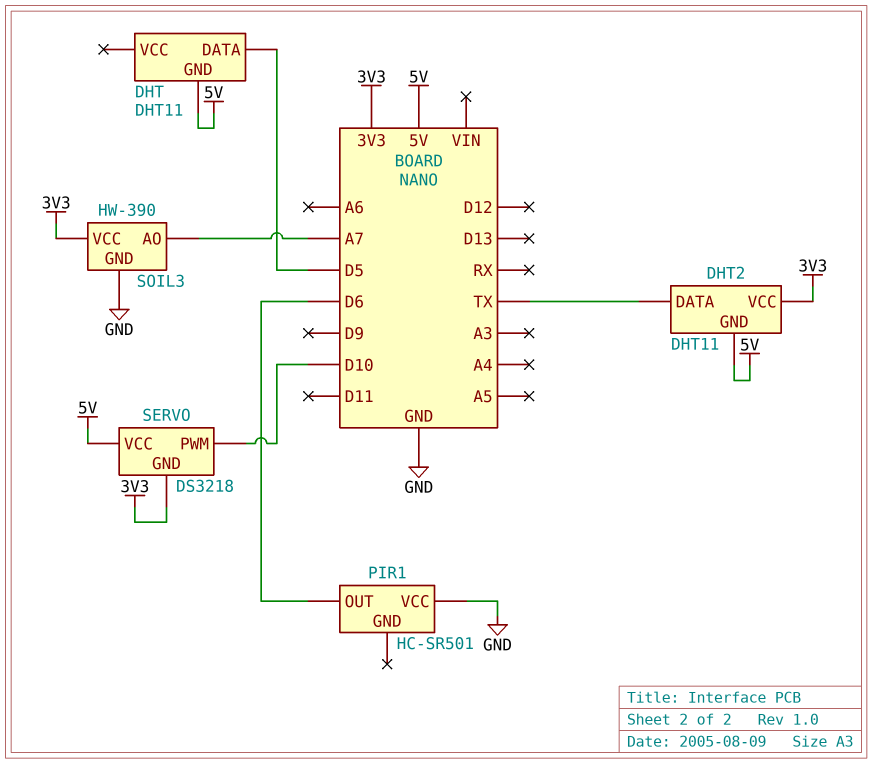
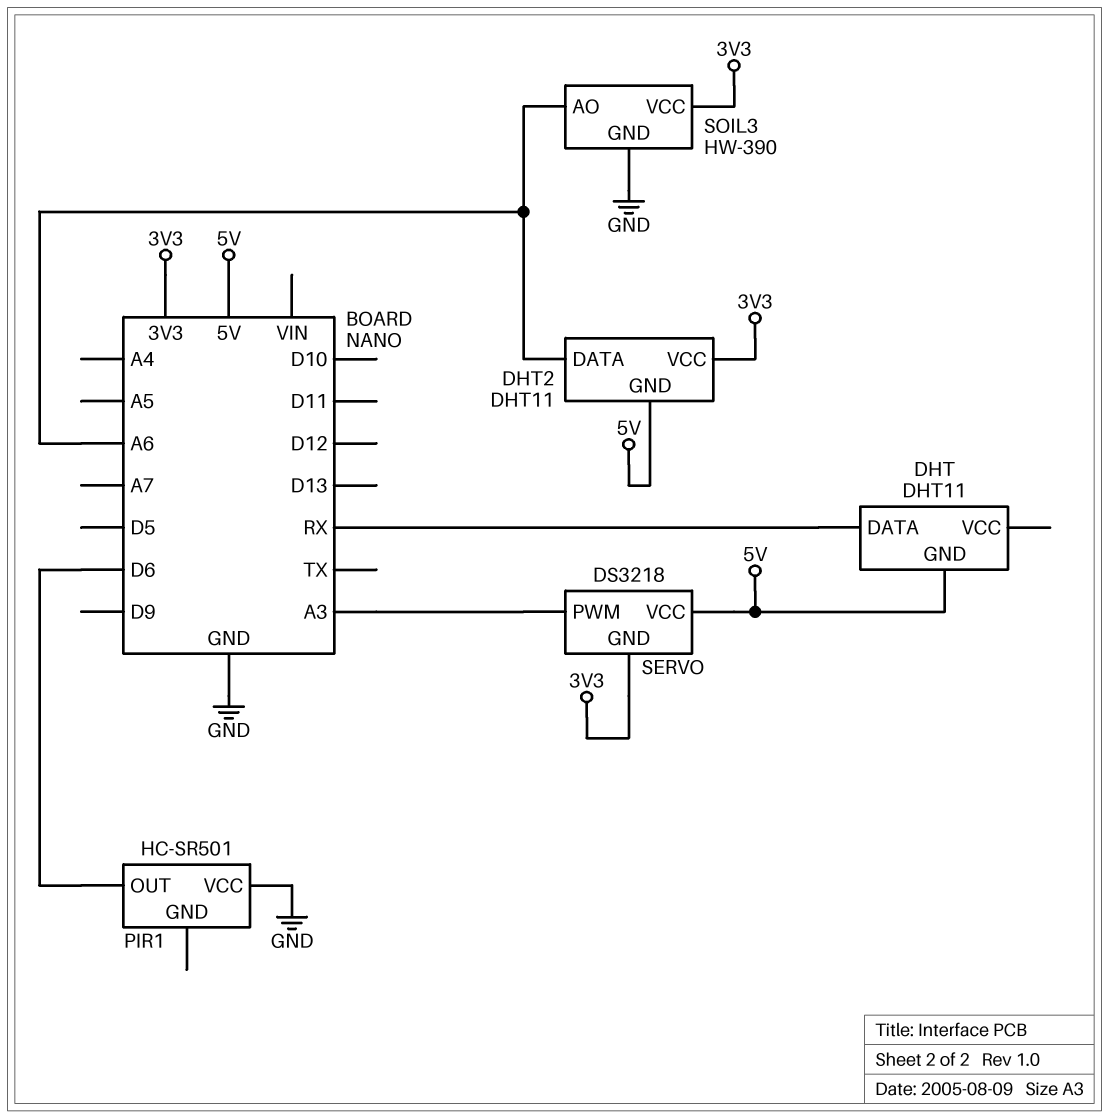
DHT pin DATA: D5 -> RX
DHT2 pin DATA: TX -> A6
SERVO pin PWM: D10 -> A3
SOIL3 pin AO: A7 -> A6

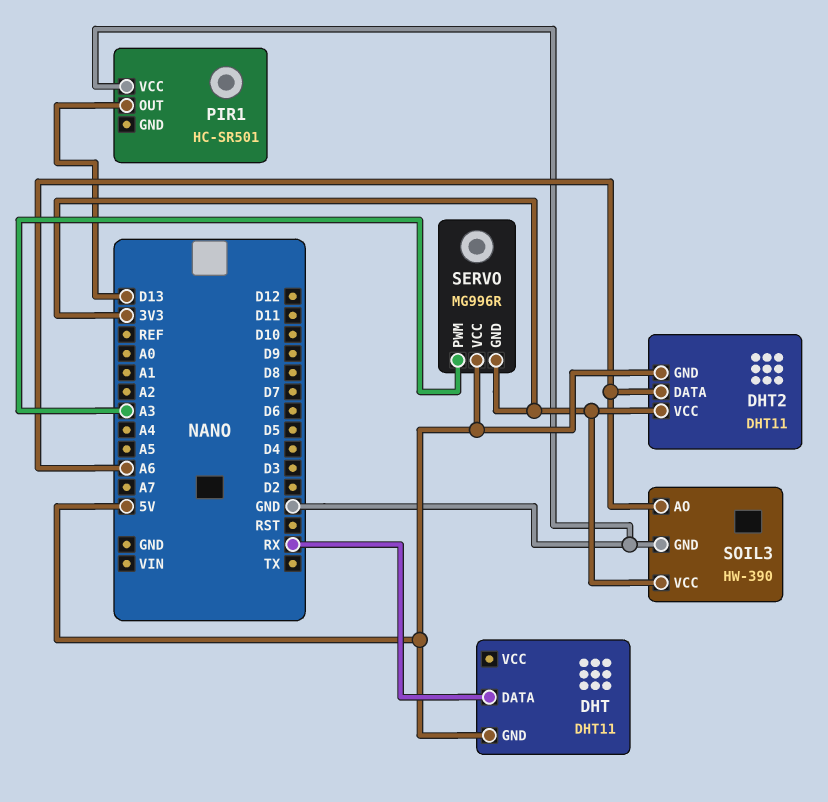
PIR1 pin OUT: D6 -> D13
SERVO: DS3218 -> MG996R

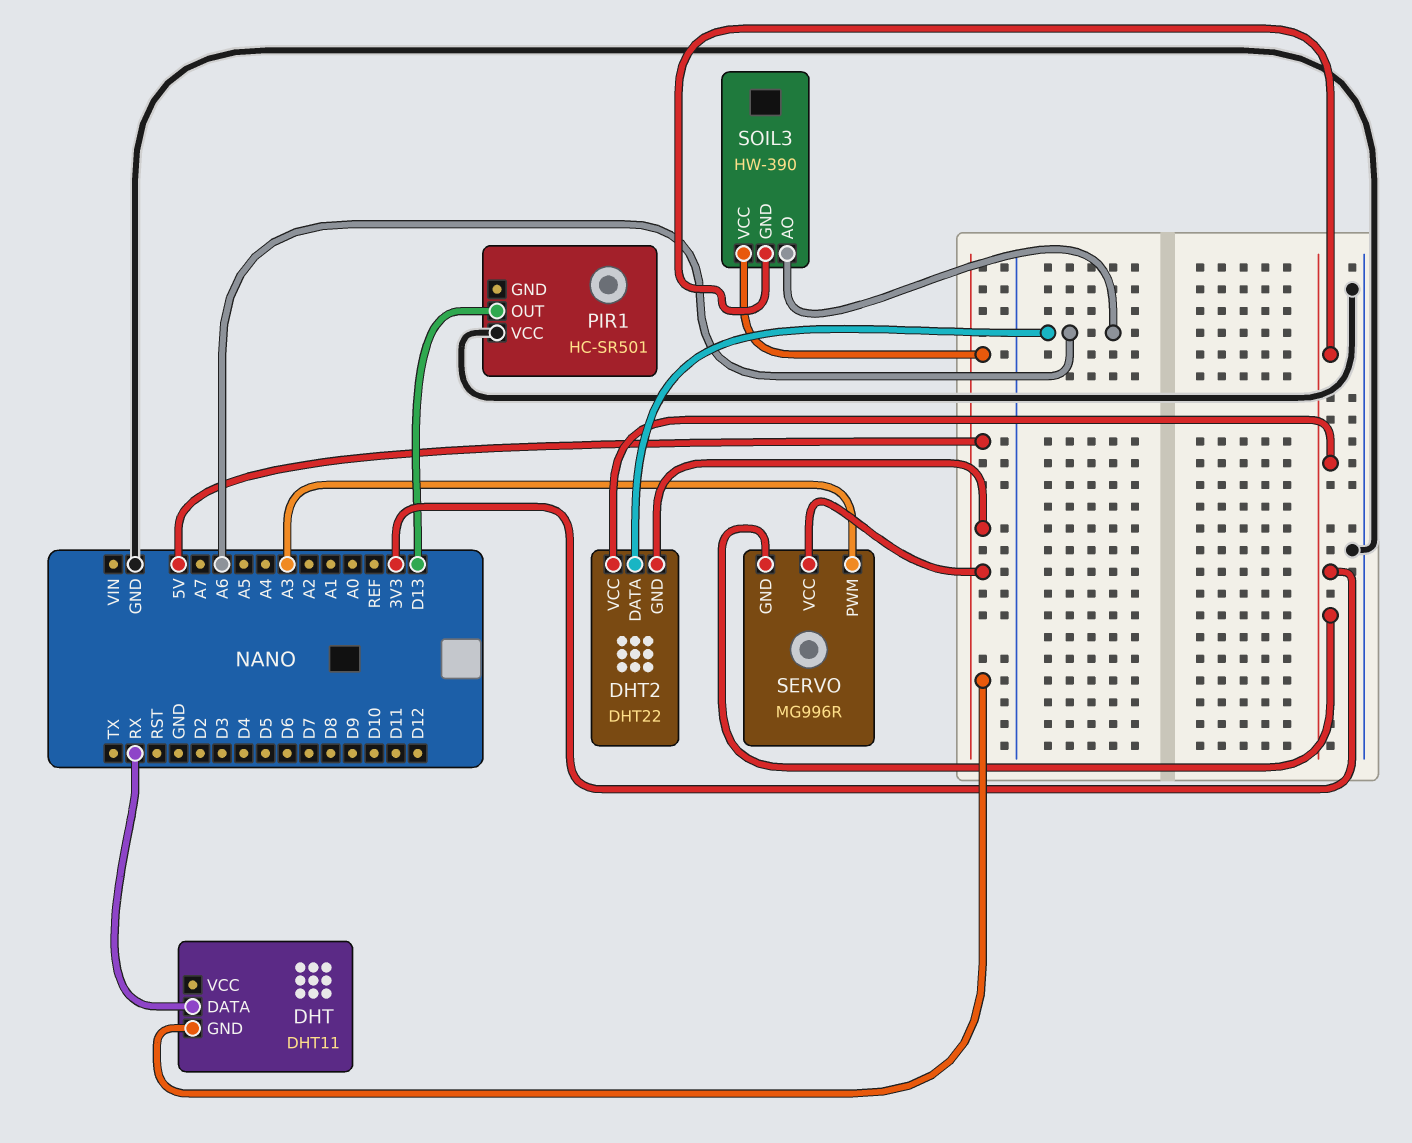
DHT2: DHT11 -> DHT22
SOIL3 pin GND: GND -> 3V3
SOIL3 pin VCC: 3V3 -> 5V

